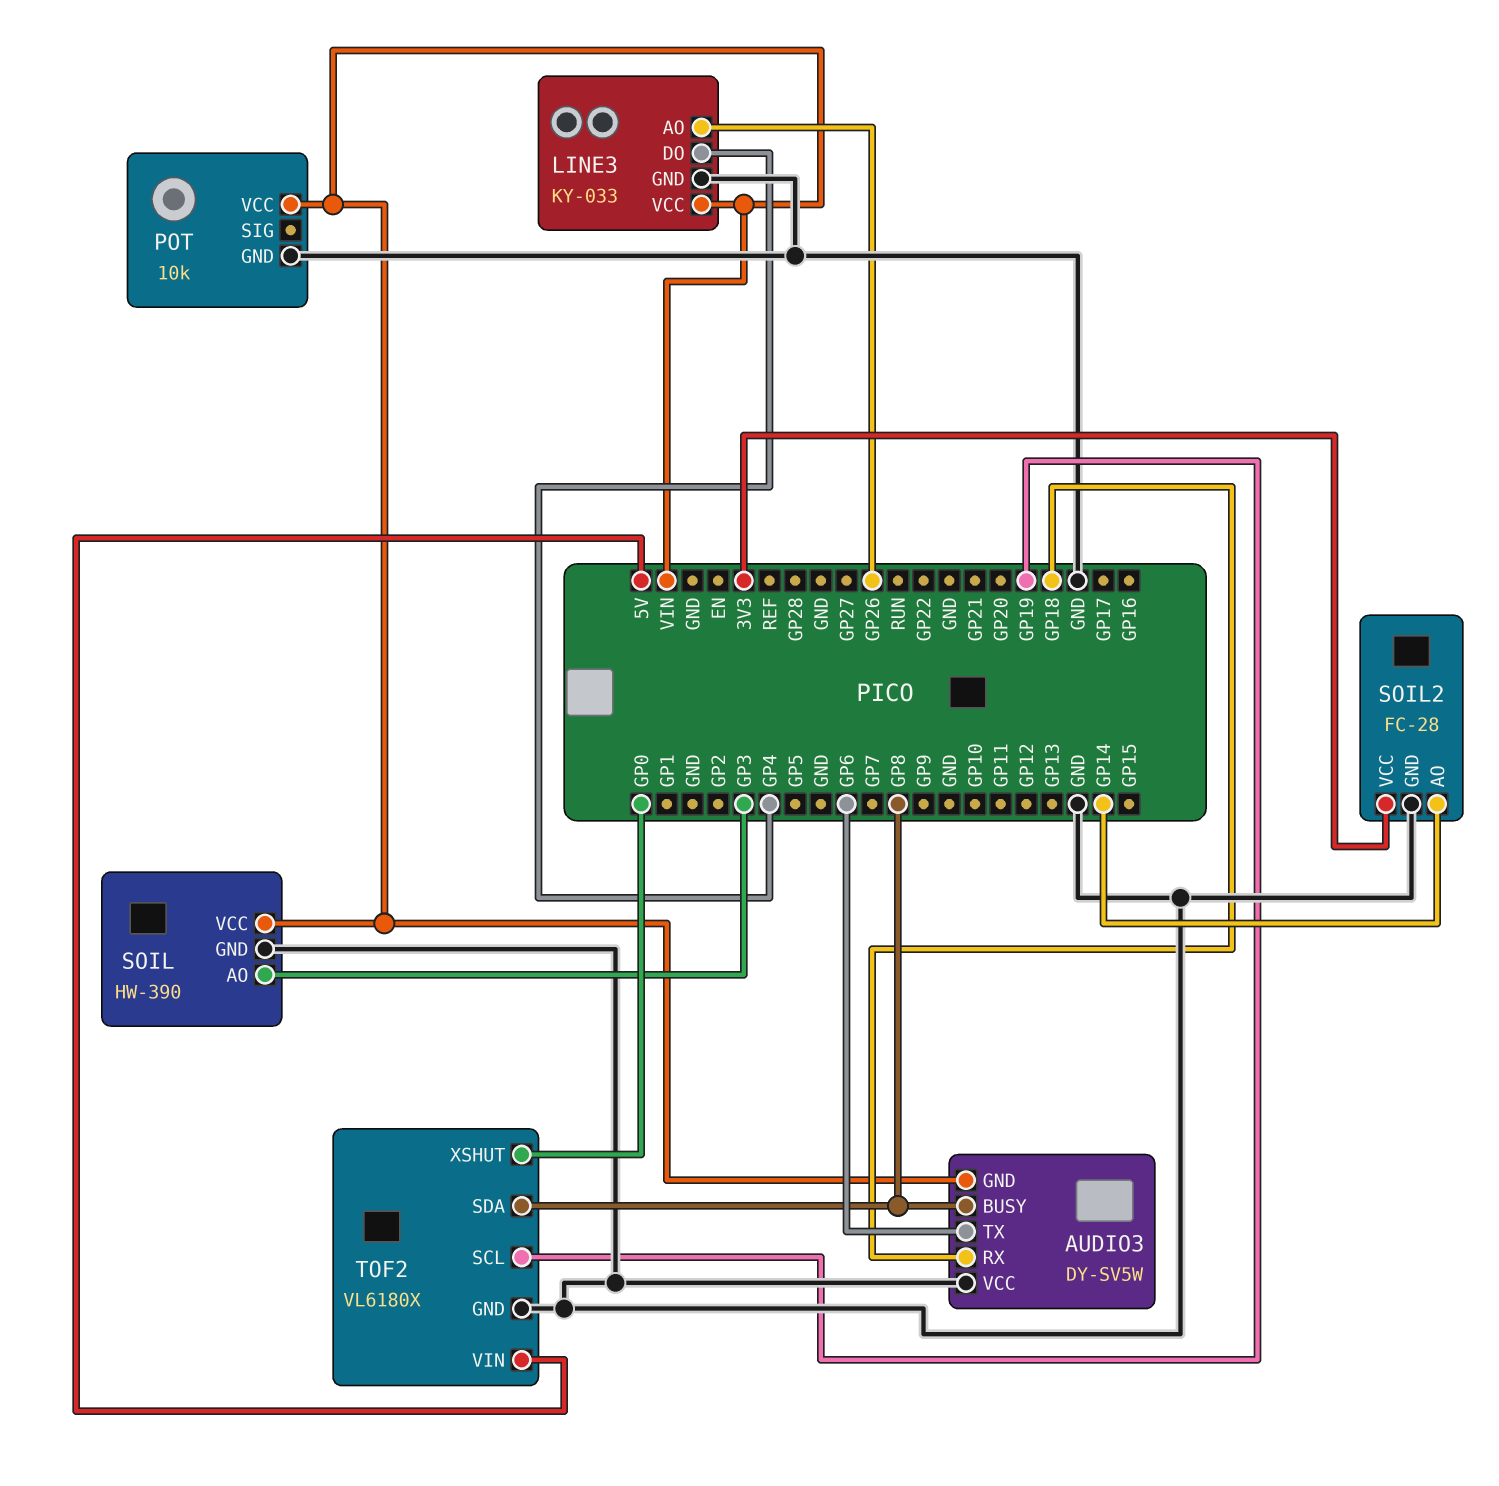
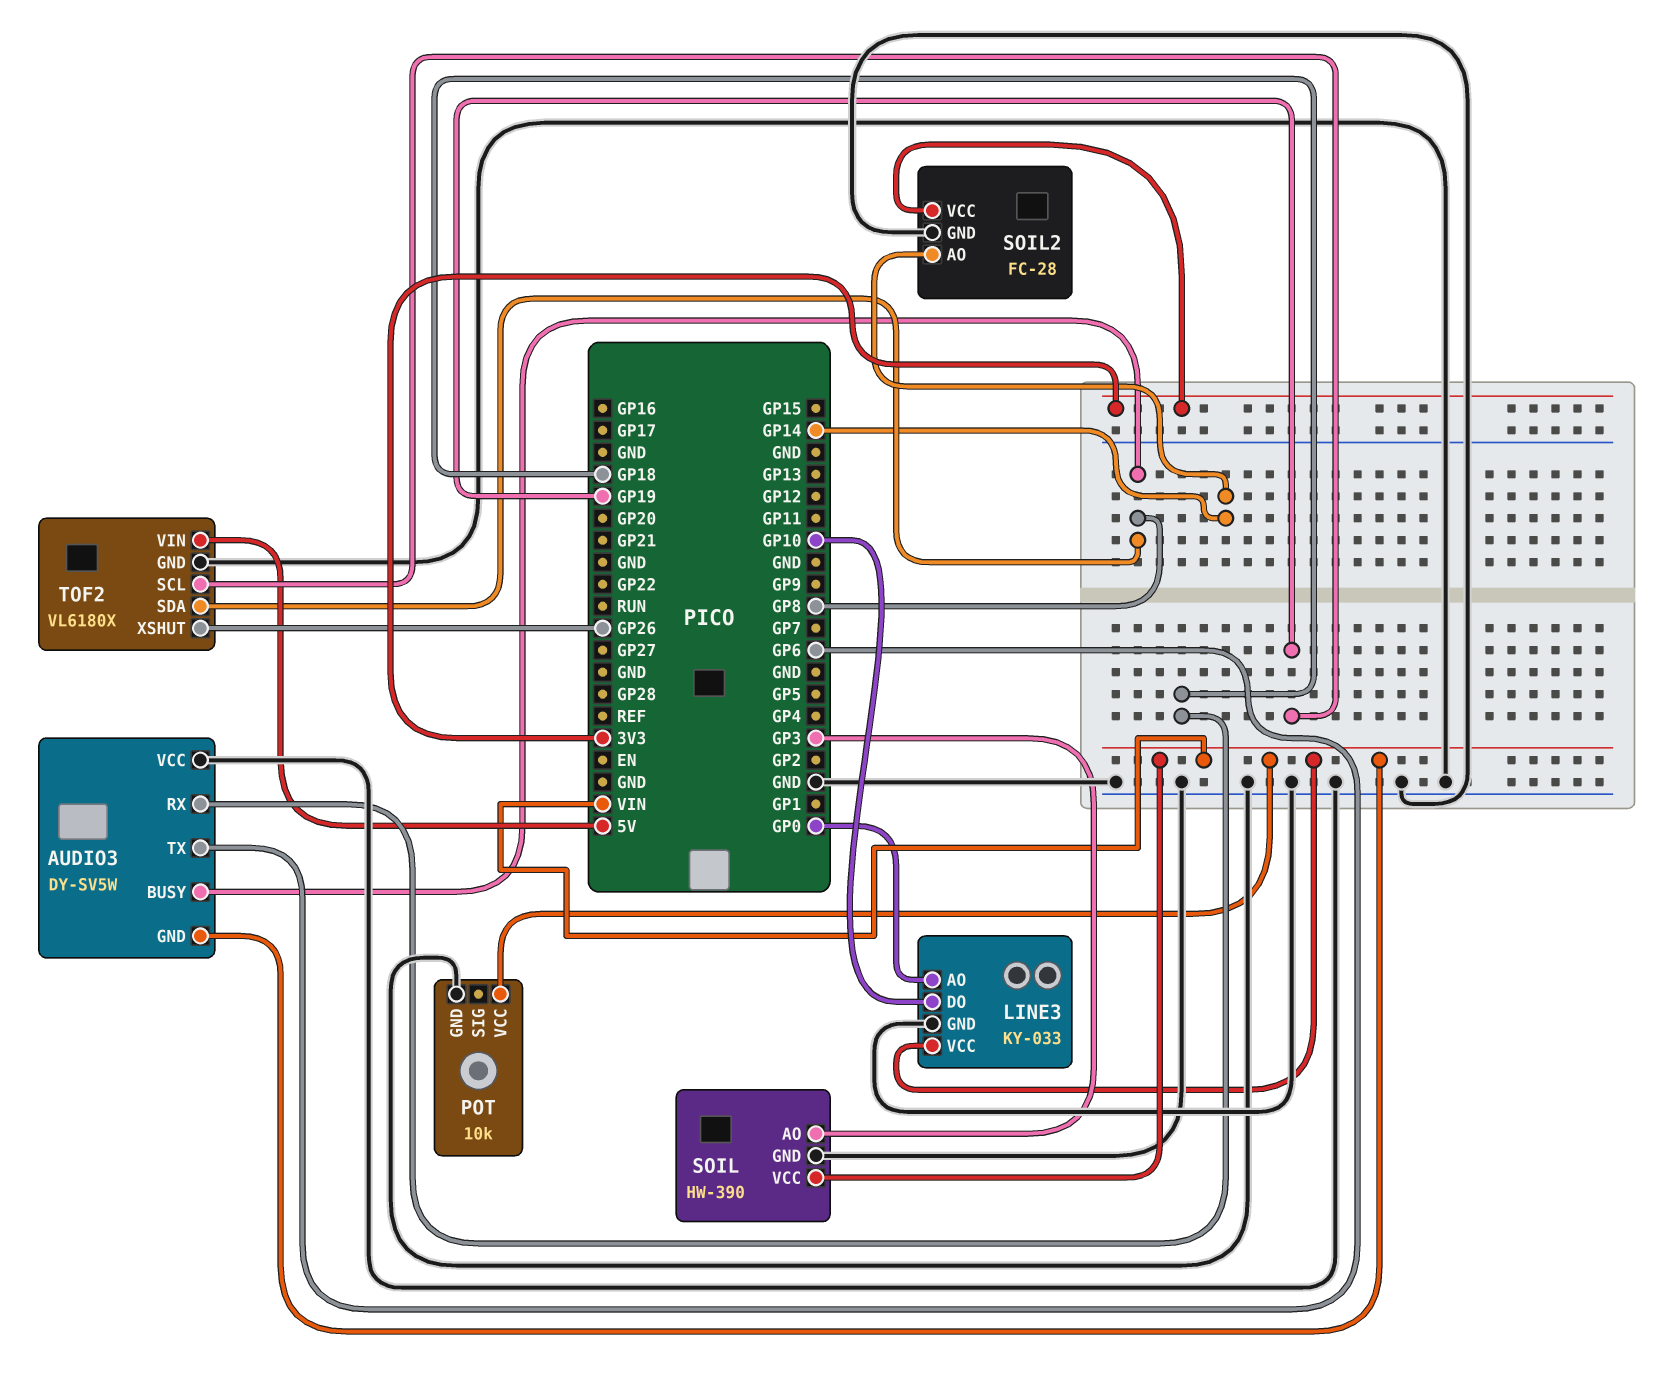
LINE3 pin AO: GP26 -> GP0
LINE3 pin DO: GP4 -> GP10
TOF2 pin XSHUT: GP0 -> GP26

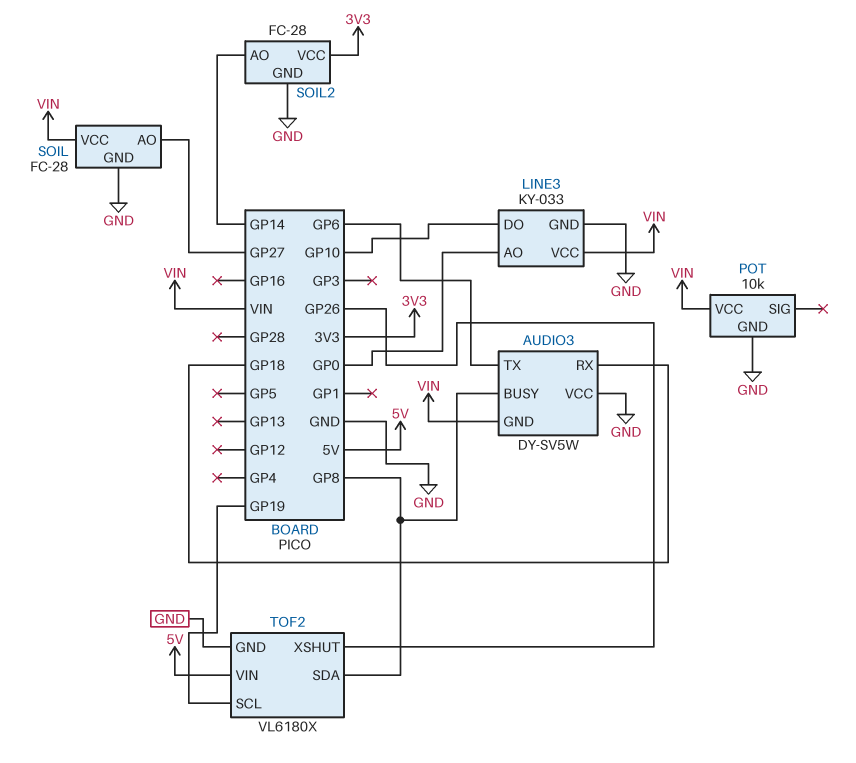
SOIL: HW-390 -> FC-28
SOIL pin AO: GP3 -> GP27

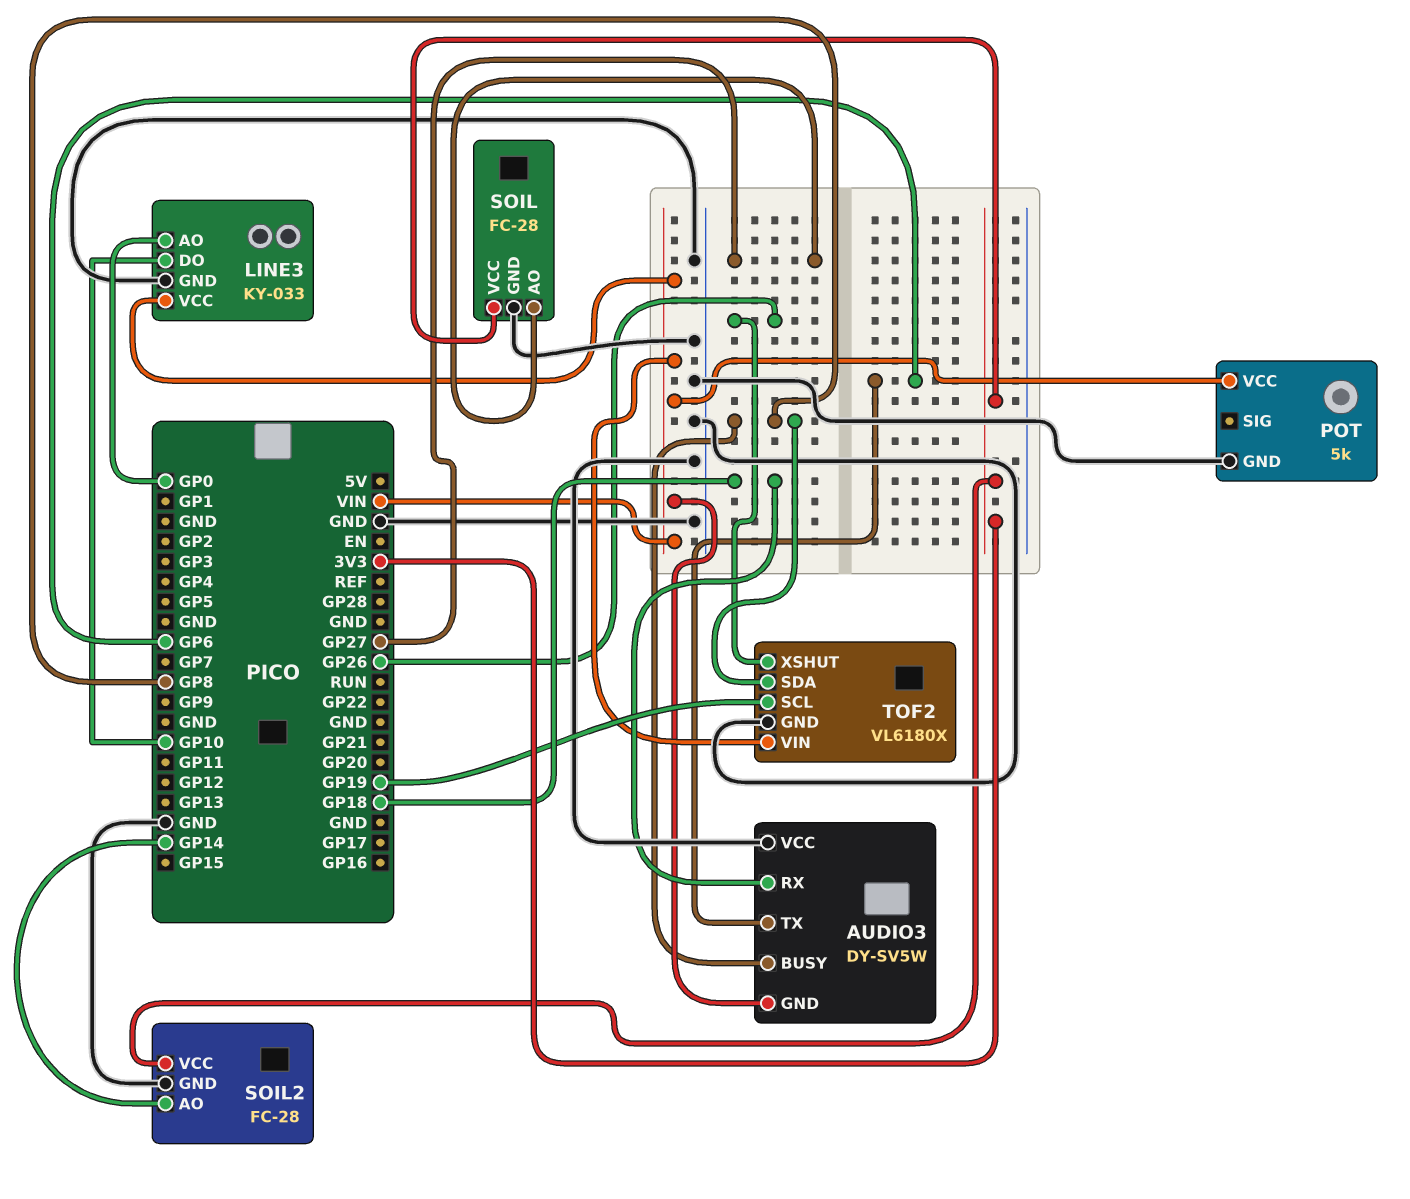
POT: 10k -> 5k
SOIL pin VCC: VIN -> 3V3
TOF2 pin VIN: 5V -> VIN

